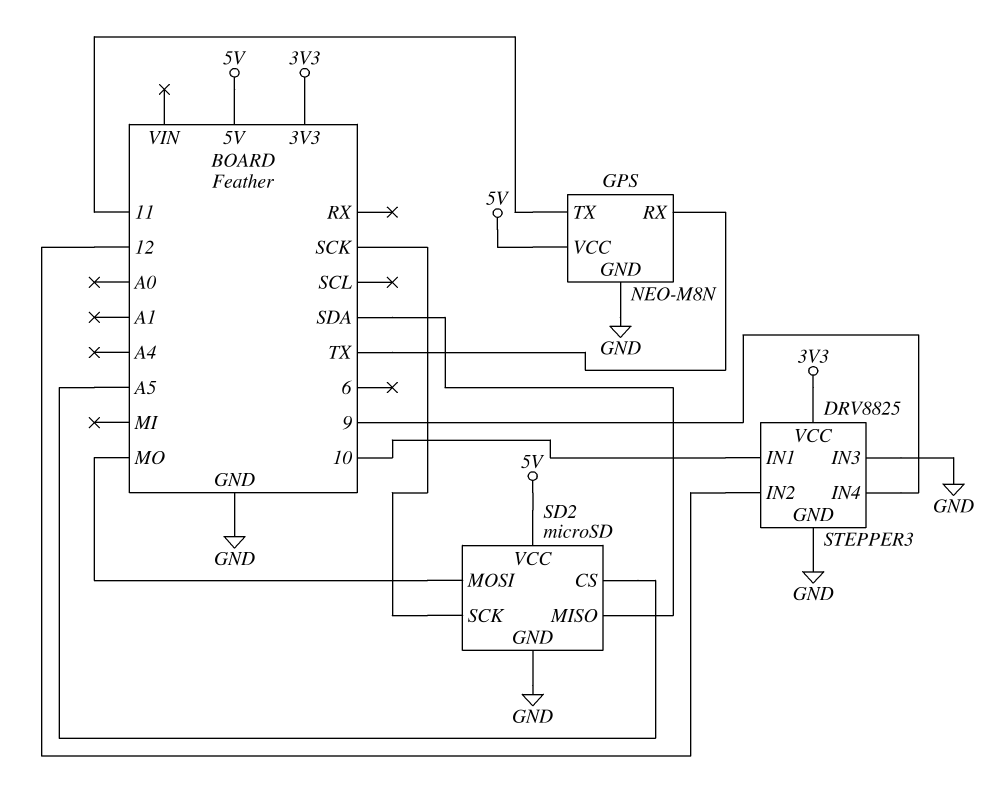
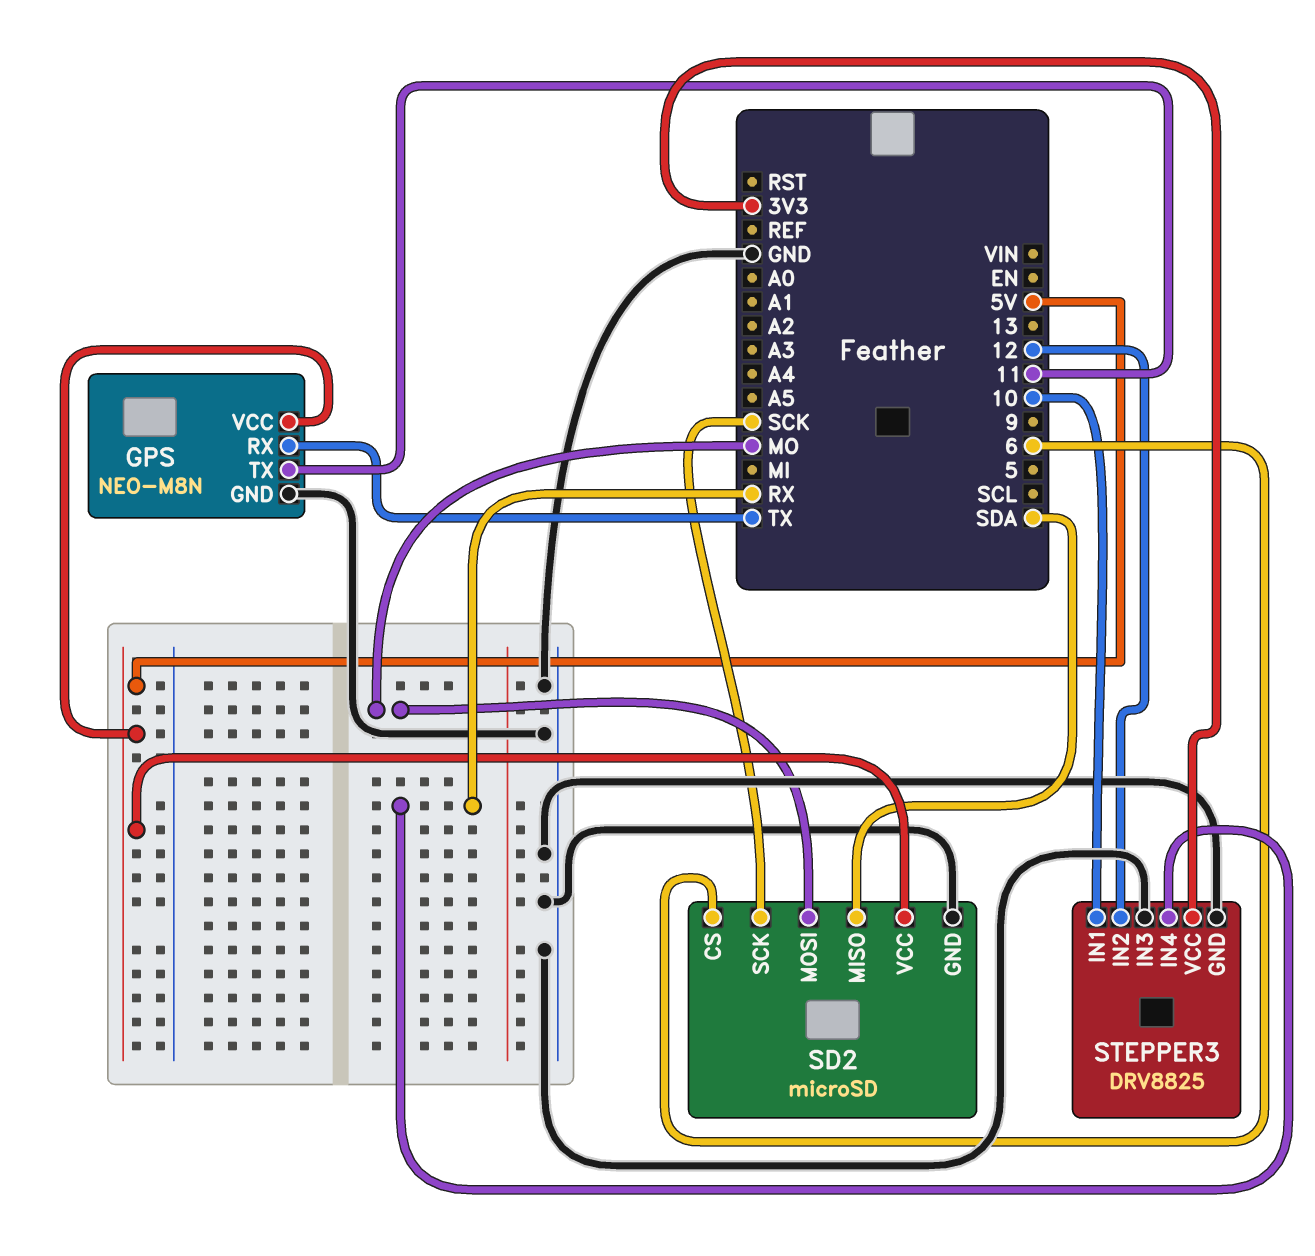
SD2 pin CS: A5 -> 6
STEPPER3 pin IN4: 9 -> RX

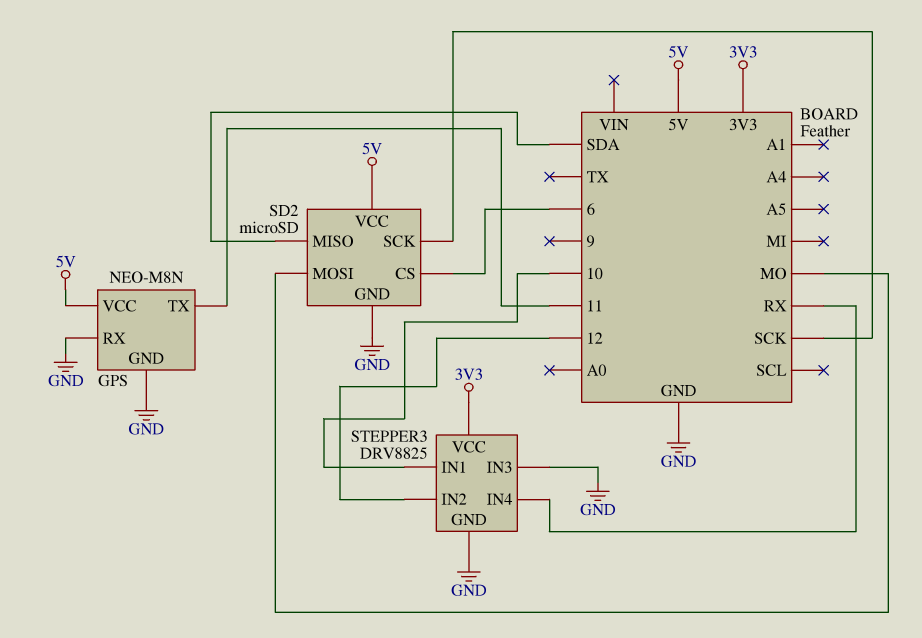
GPS pin RX: TX -> GND

